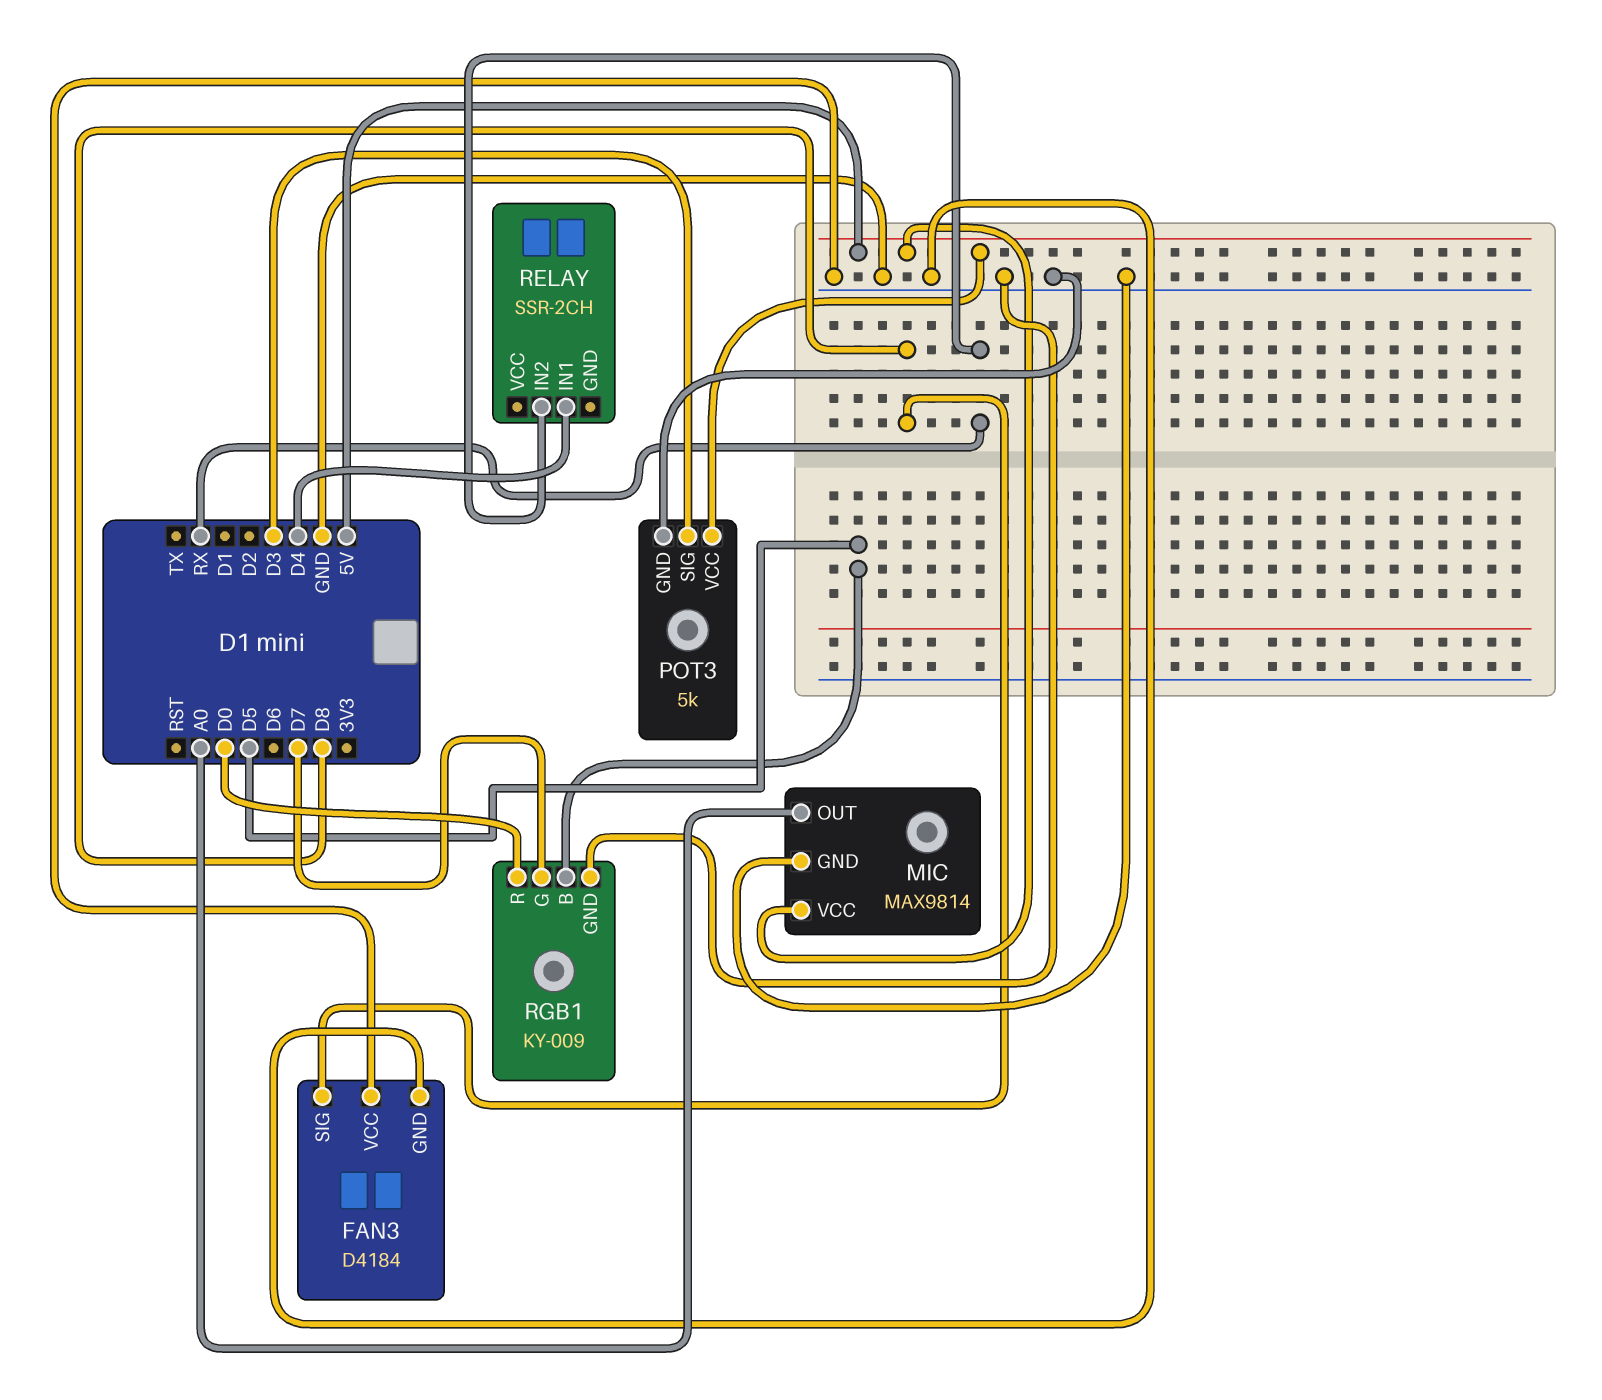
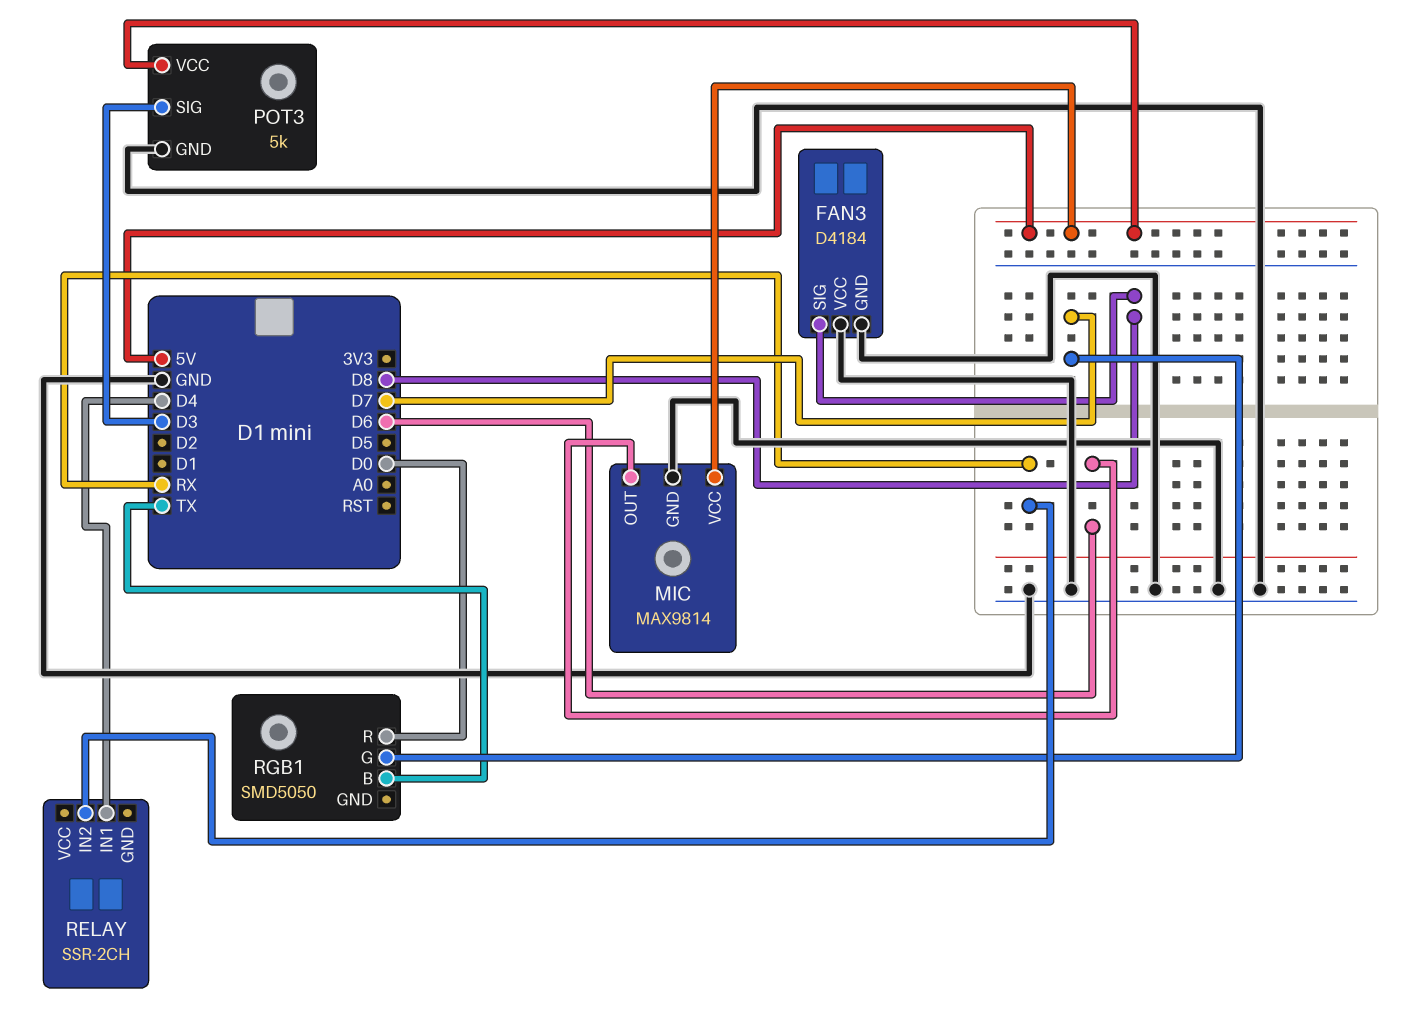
MIC pin OUT: A0 -> D6
RGB1: KY-009 -> SMD5050
RGB1 pin B: D5 -> TX
RGB1 pin GND: GND -> none

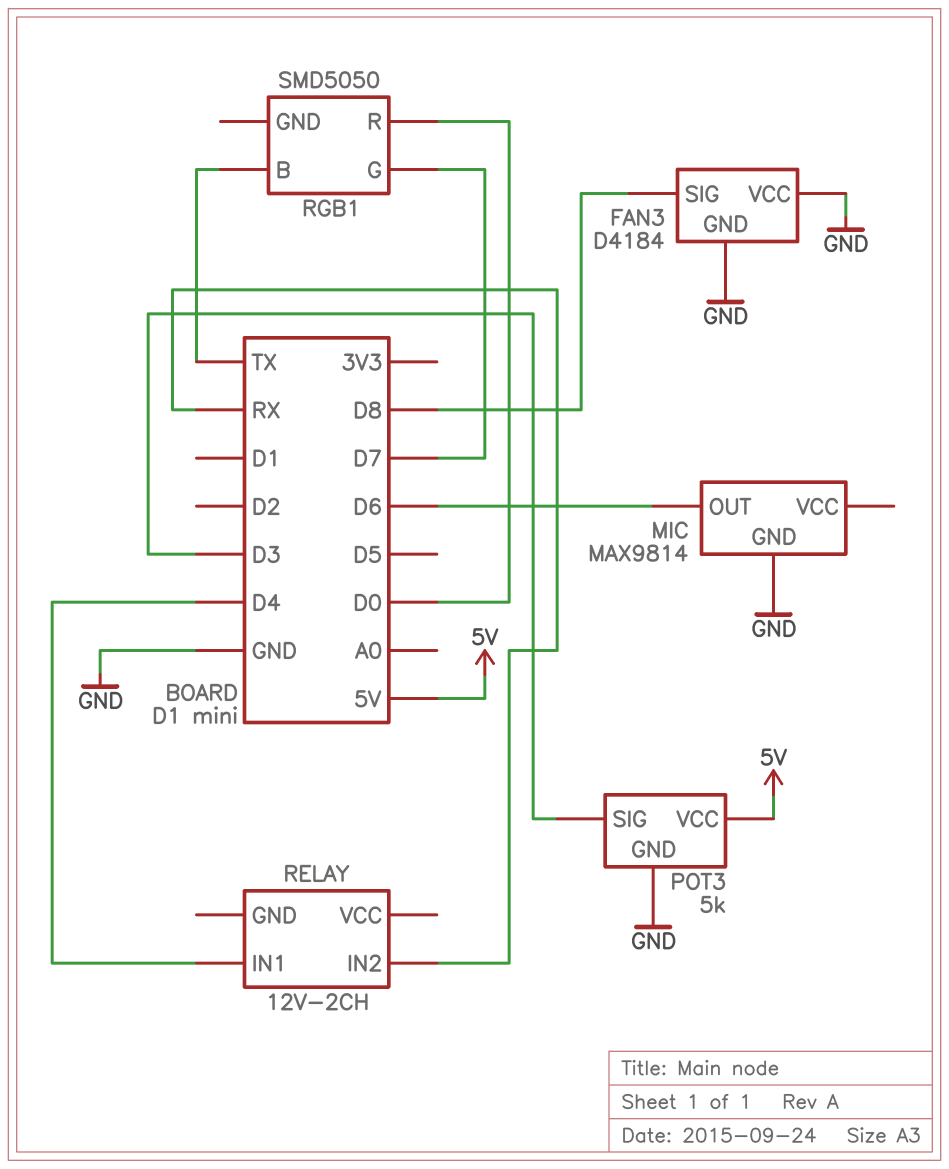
MIC pin VCC: 5V -> none
RELAY: SSR-2CH -> 12V-2CH

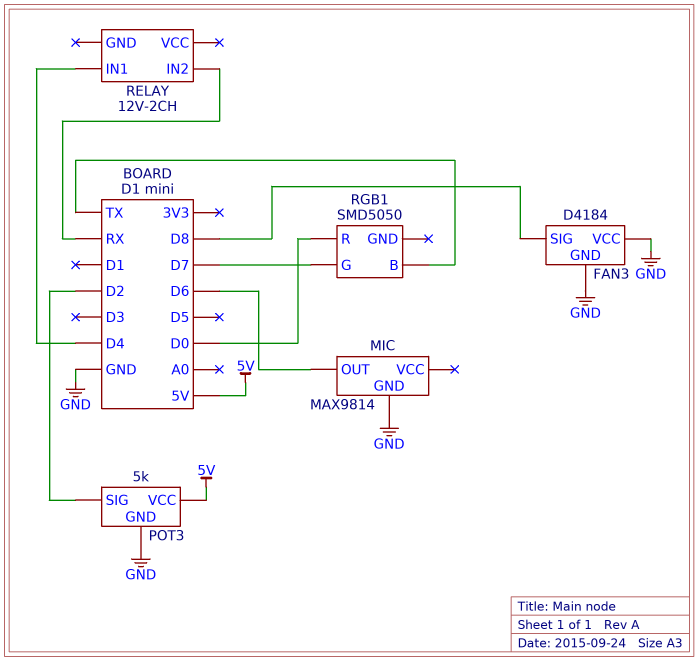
POT3 pin SIG: D3 -> D2

